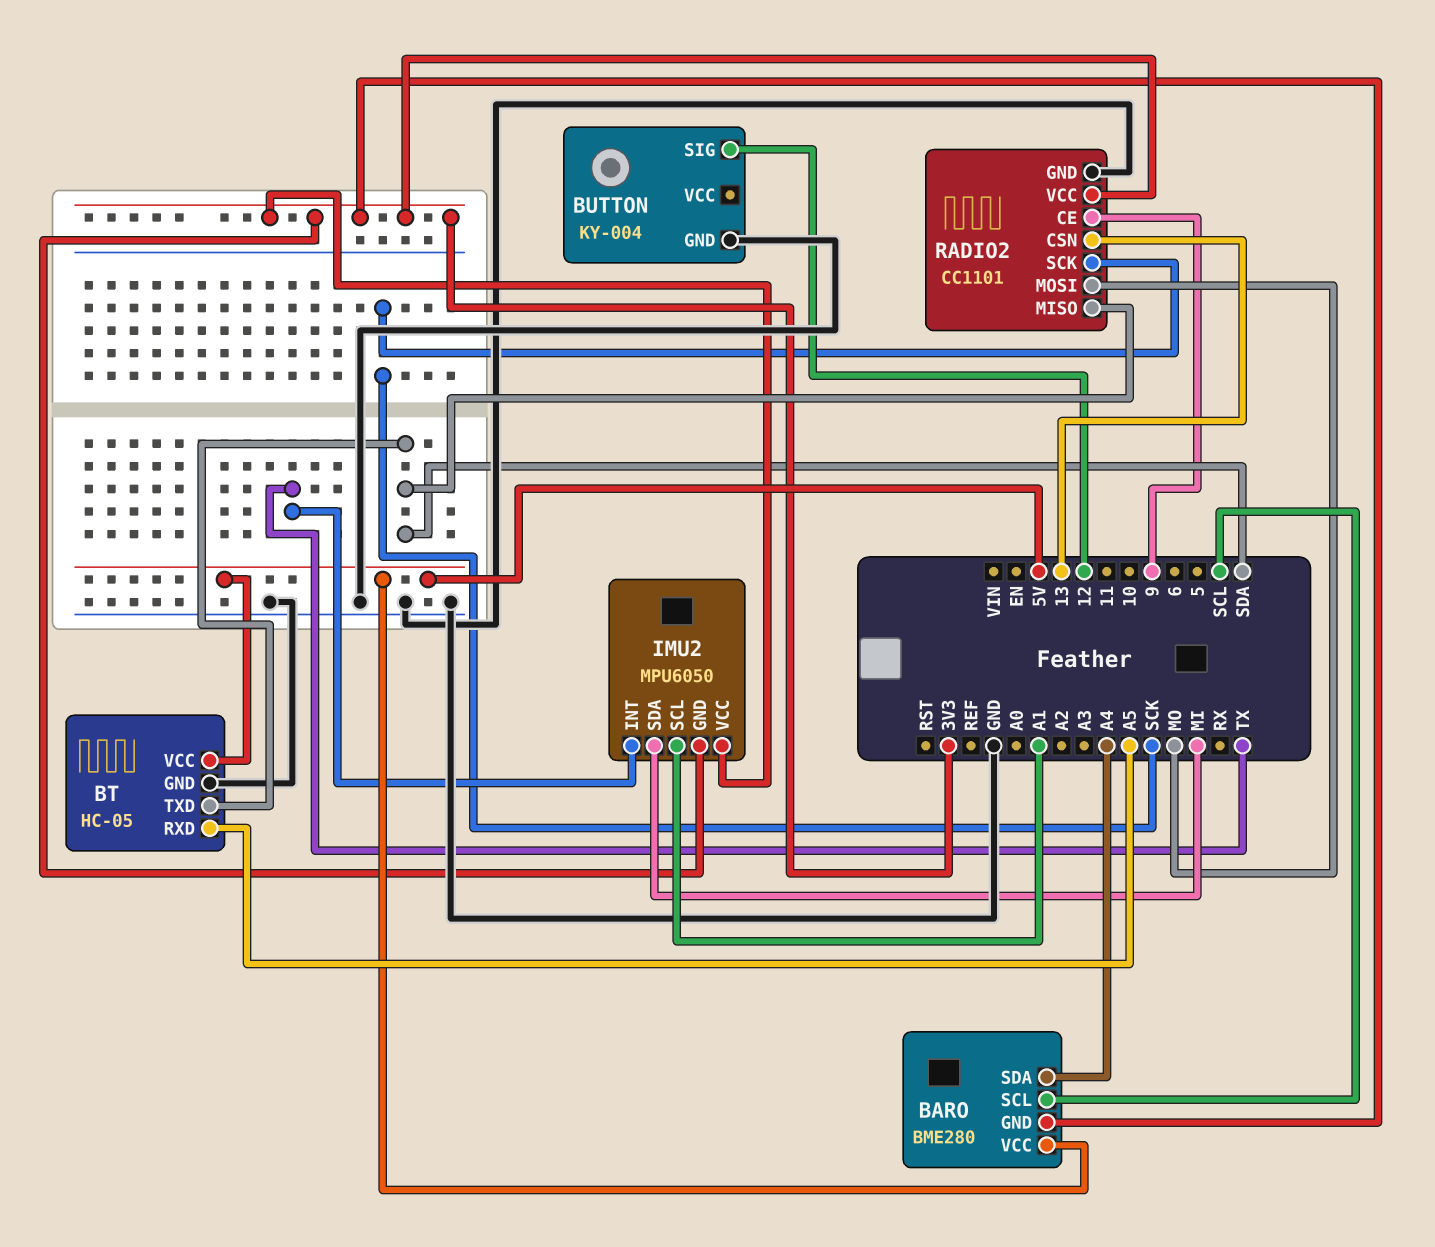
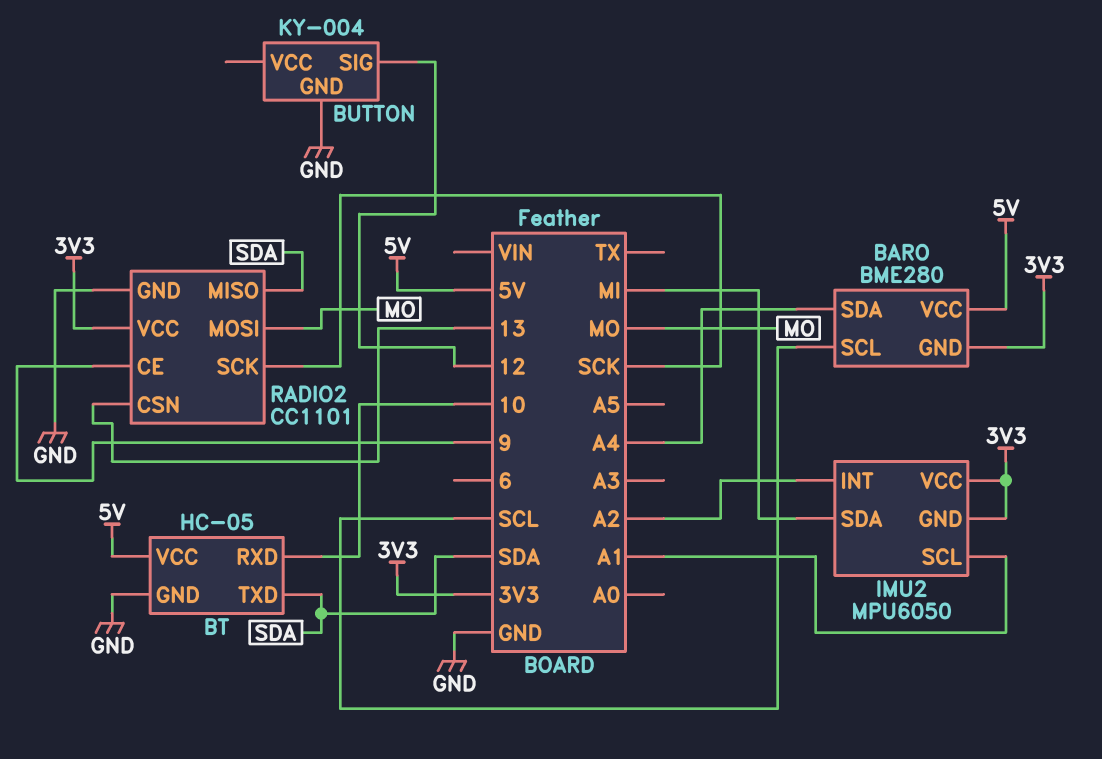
BT pin RXD: A5 -> 10
IMU2 pin INT: TX -> A2

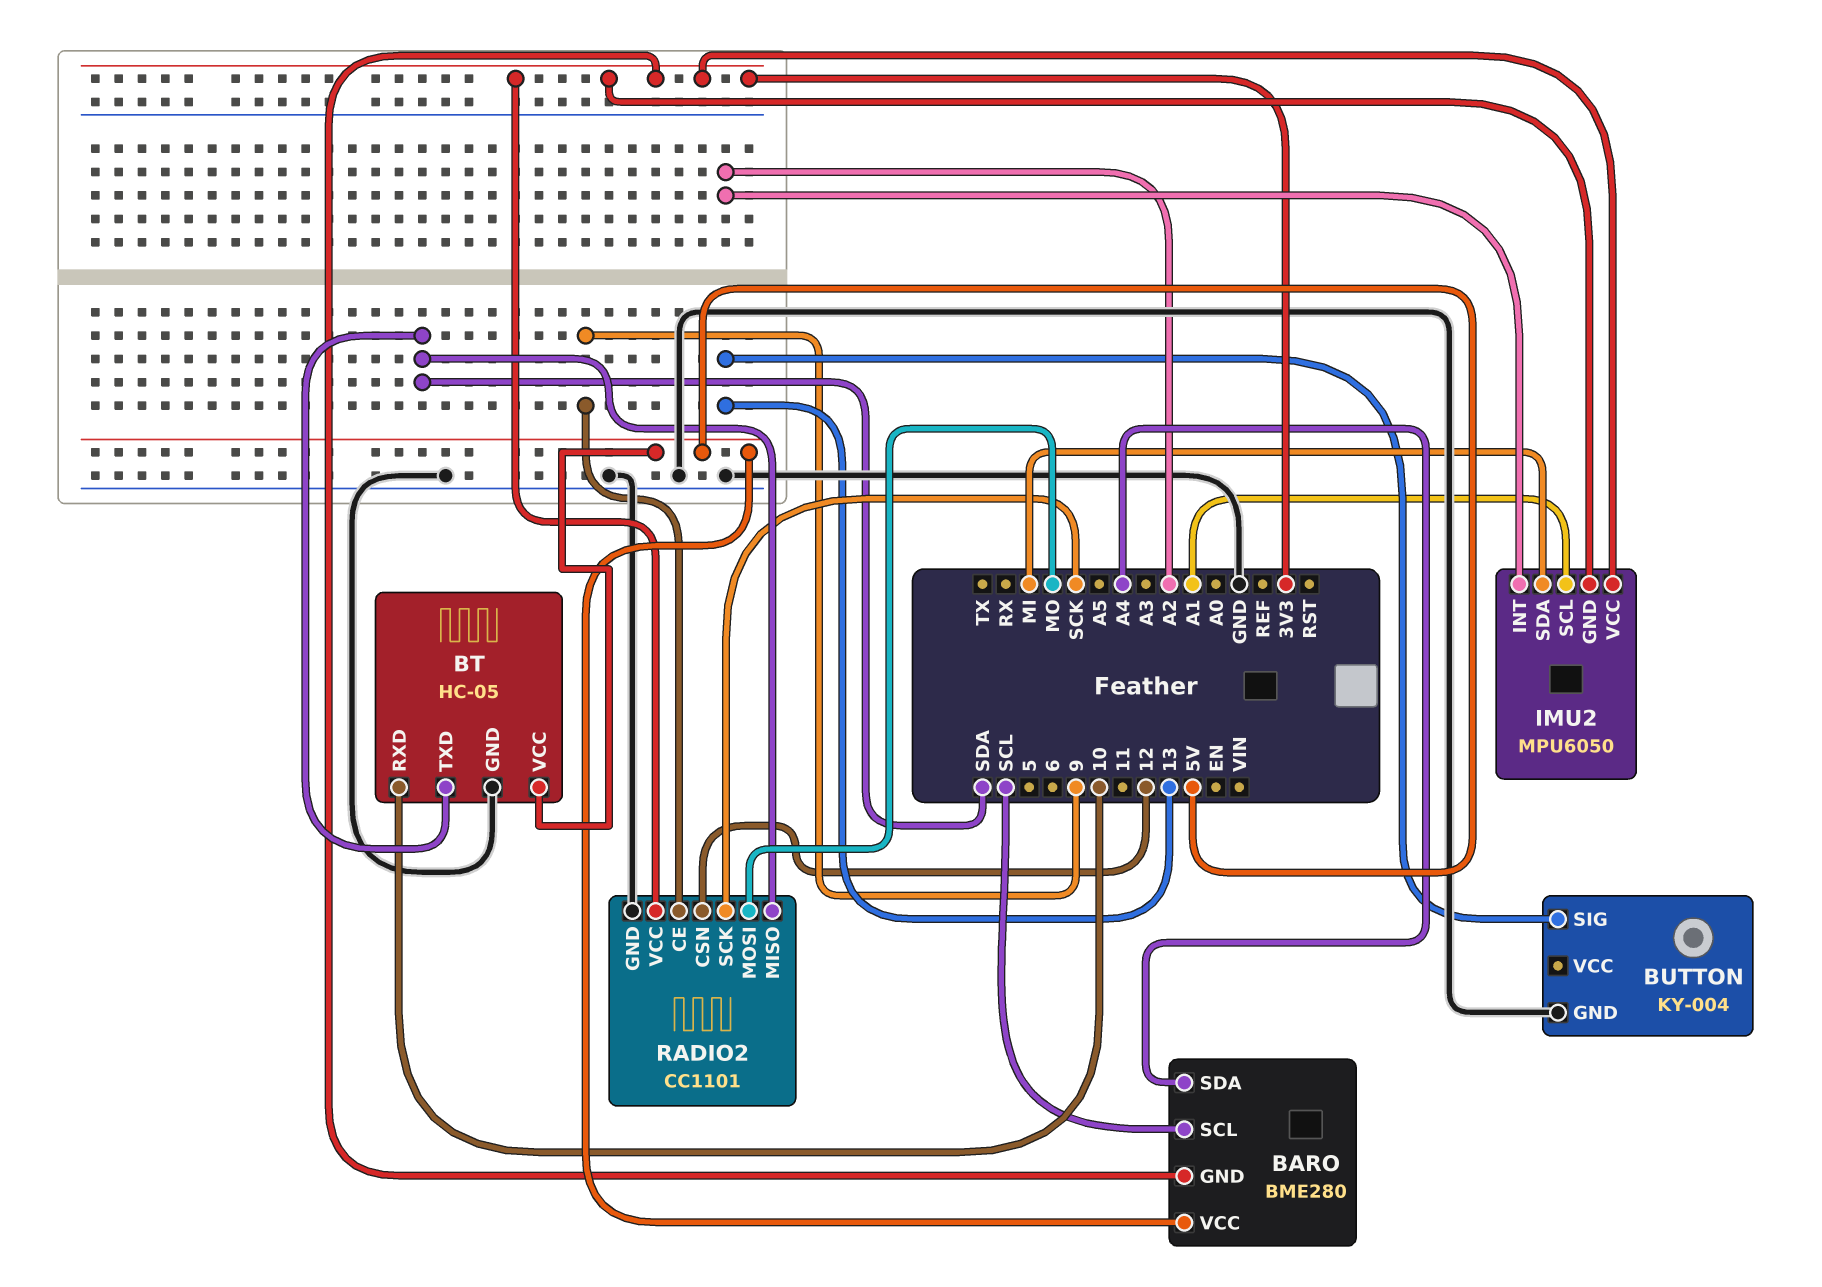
BUTTON pin SIG: 12 -> 13
RADIO2 pin CSN: 13 -> 12

